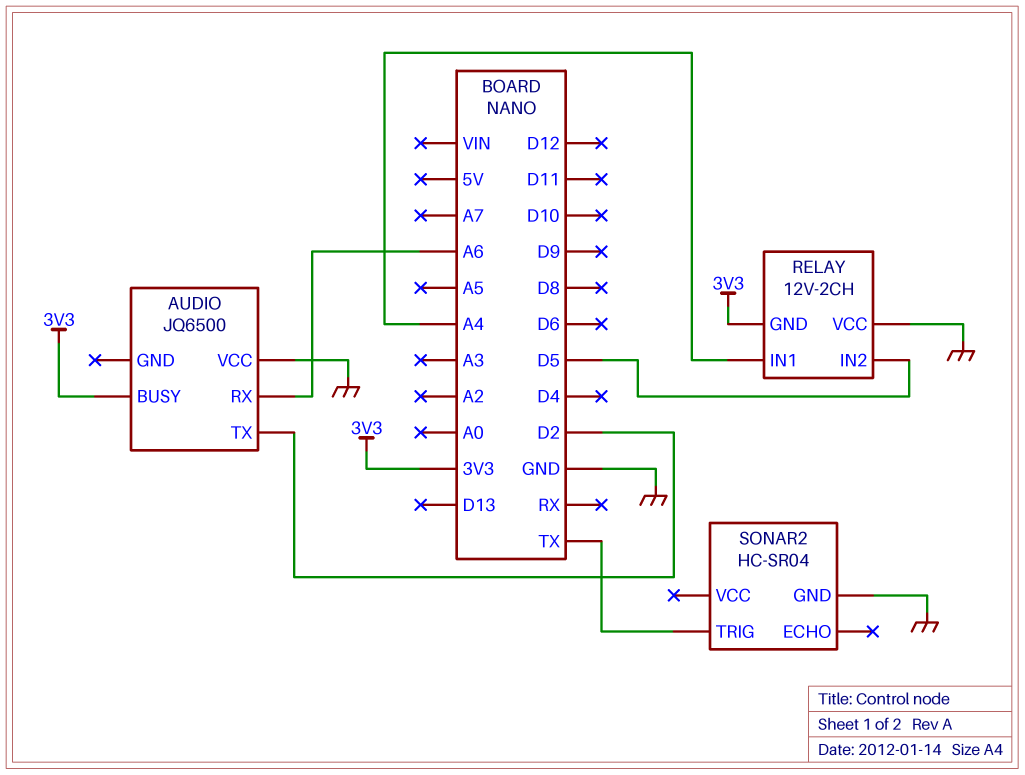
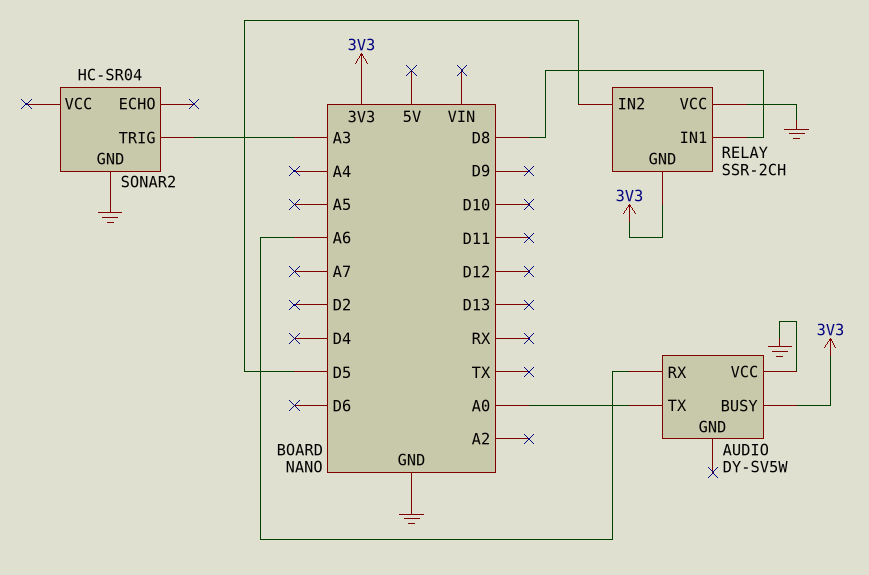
AUDIO: JQ6500 -> DY-SV5W
AUDIO pin TX: D2 -> A0
RELAY: 12V-2CH -> SSR-2CH
RELAY pin IN1: A4 -> D8
SONAR2 pin TRIG: TX -> A3

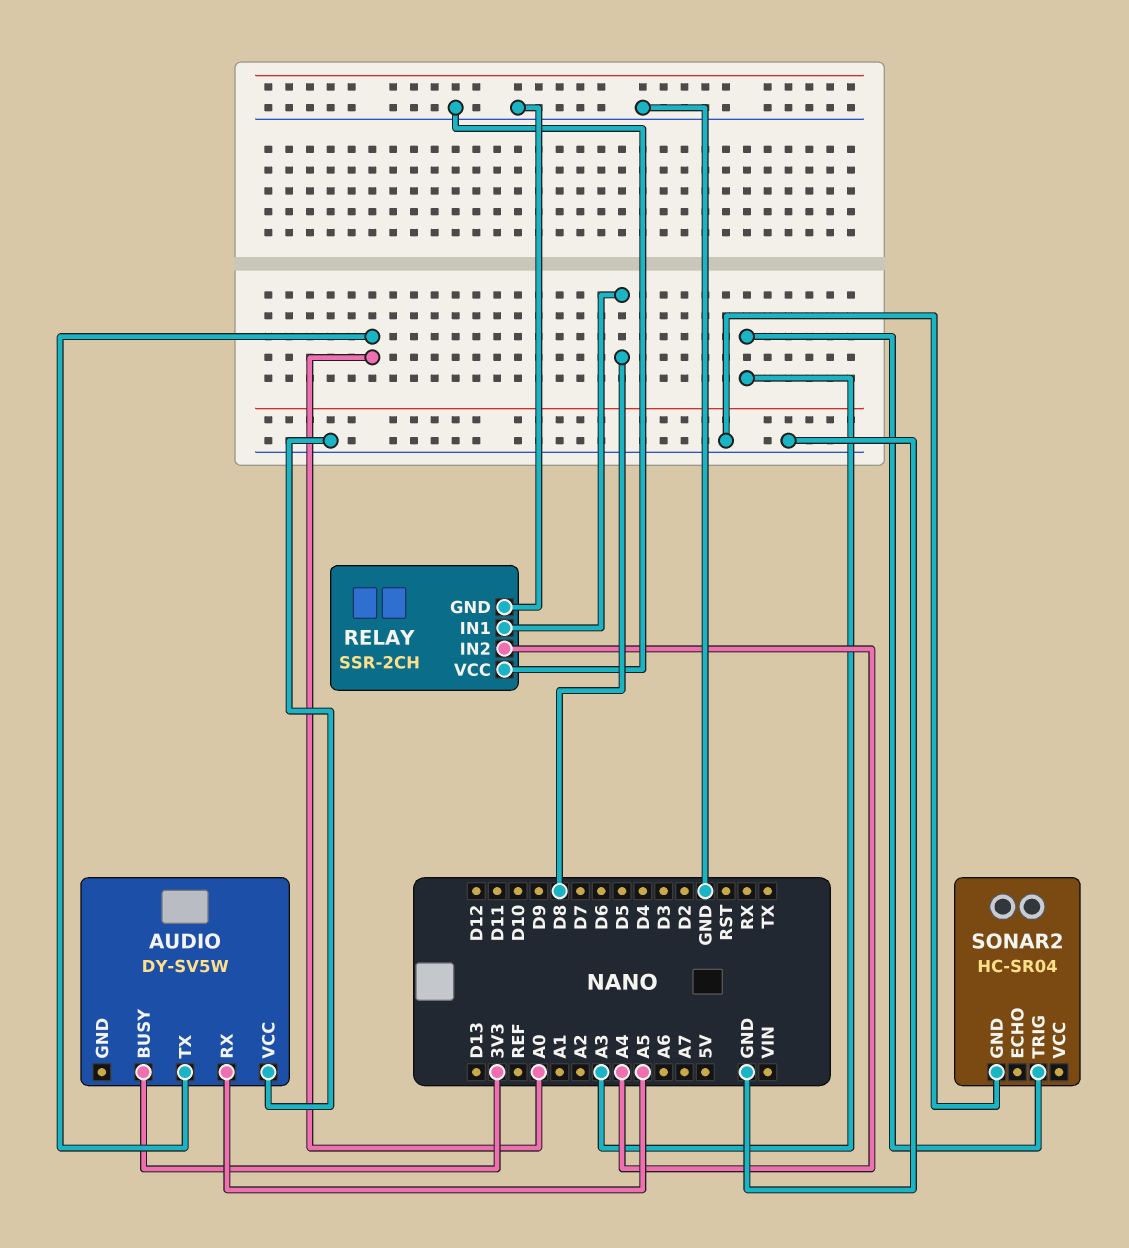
AUDIO pin RX: A6 -> A5
RELAY pin GND: 3V3 -> GND
RELAY pin IN2: D5 -> A4

